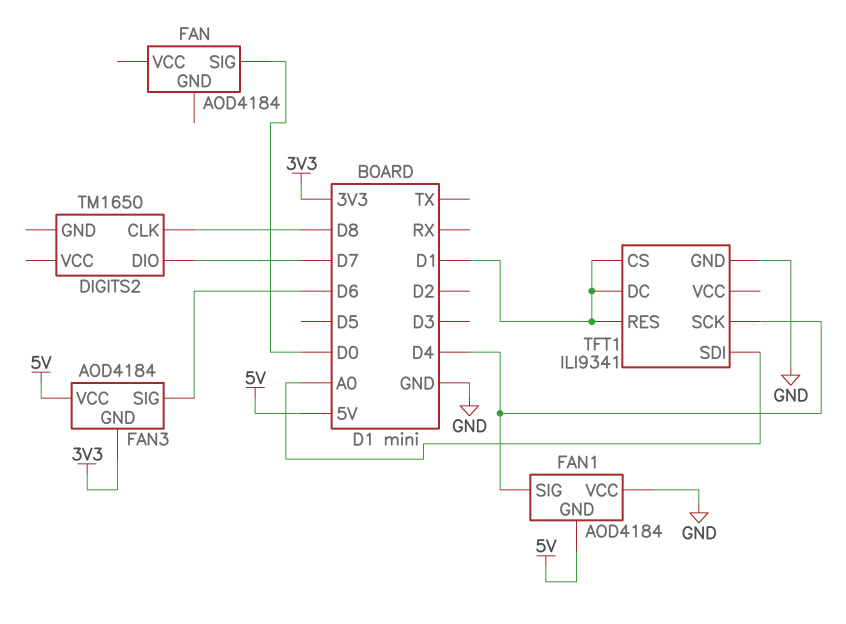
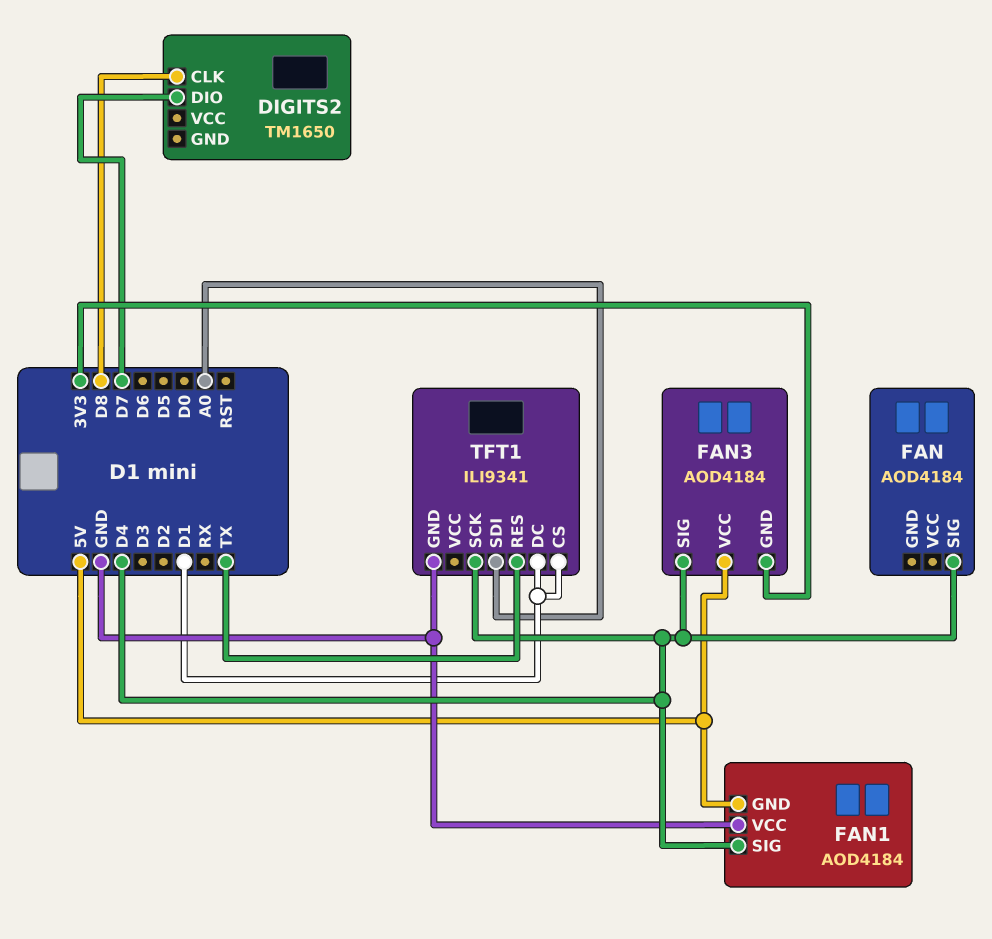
FAN pin SIG: D0 -> D4
FAN3 pin SIG: D6 -> D4
TFT1 pin RES: D1 -> TX

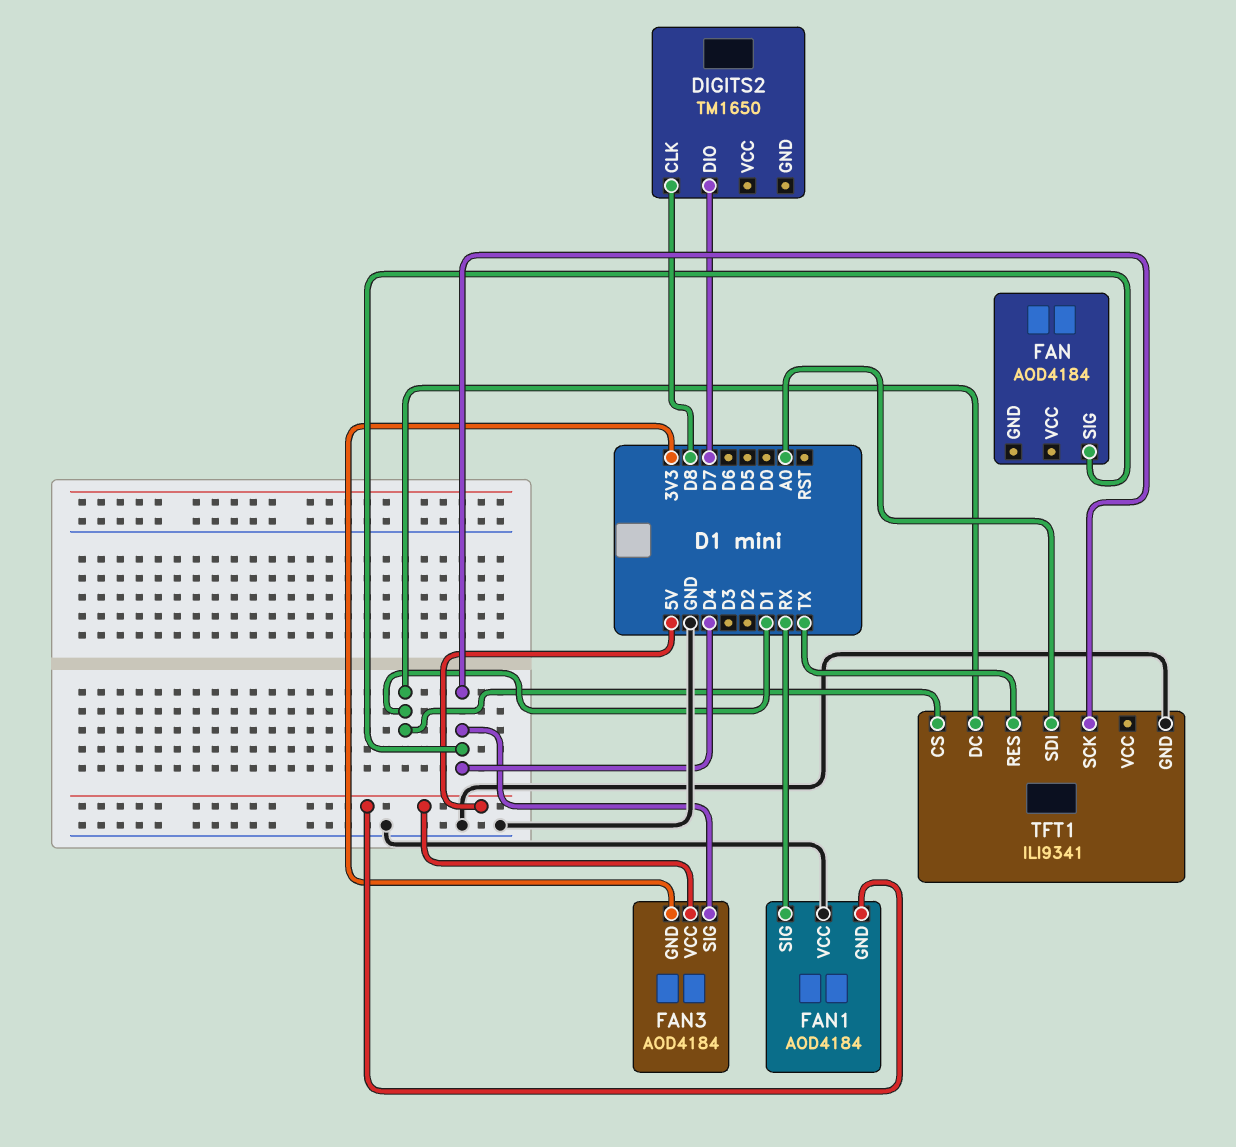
FAN1 pin SIG: D4 -> RX

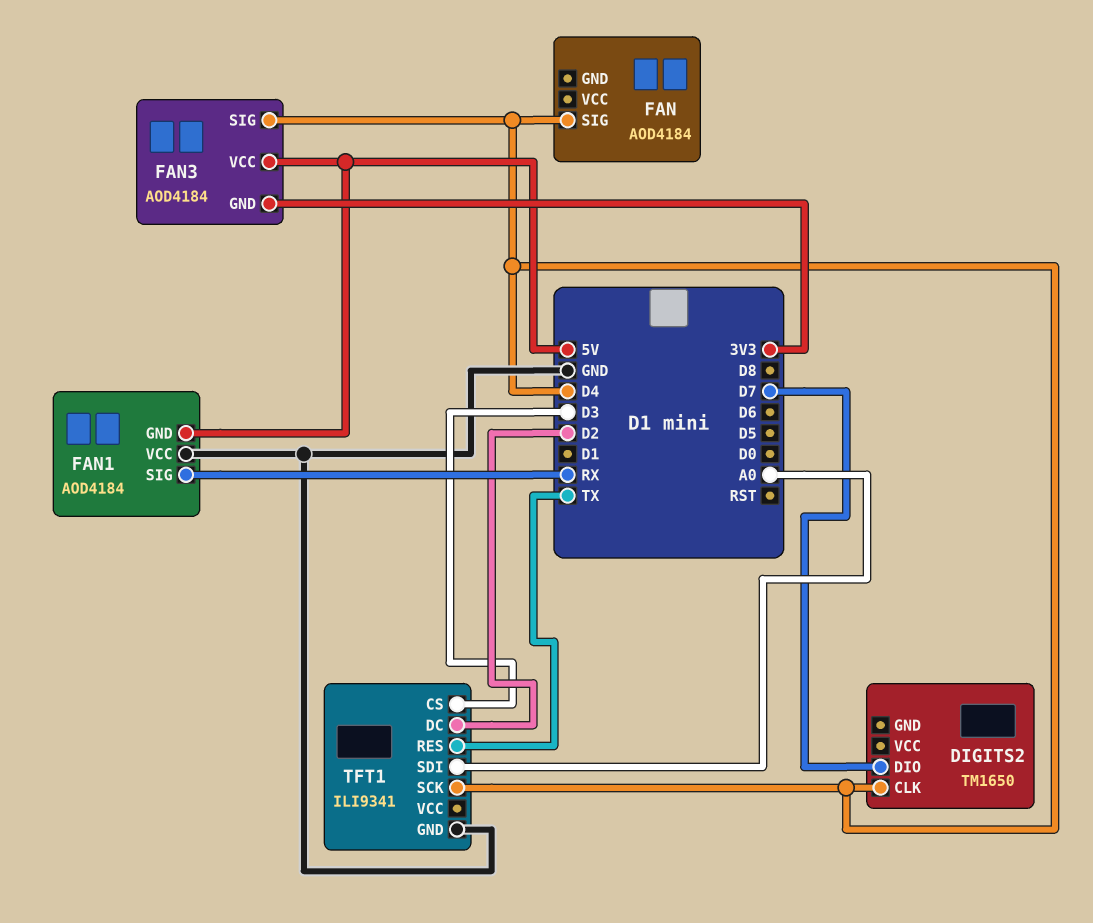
DIGITS2 pin CLK: D8 -> D4
TFT1 pin CS: D1 -> D3
TFT1 pin DC: D1 -> D2

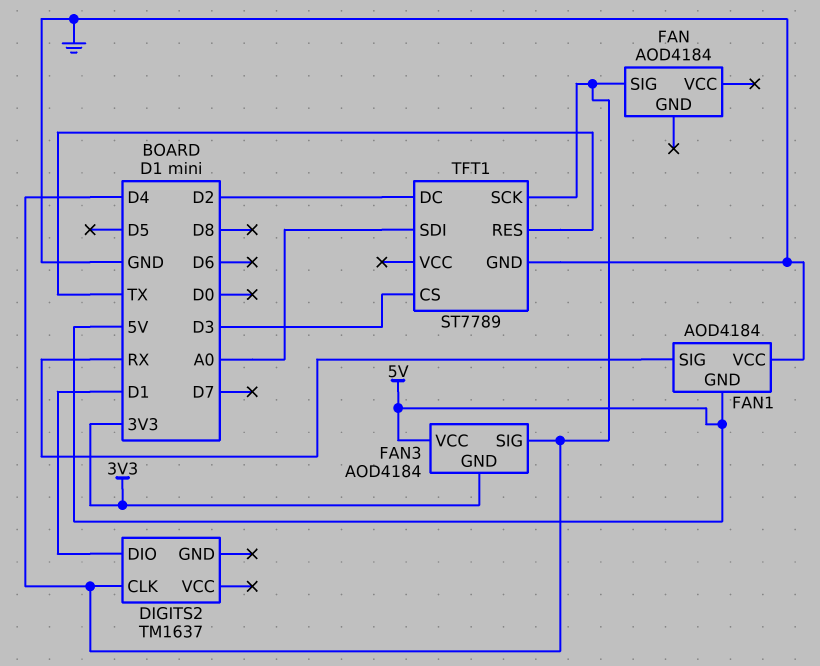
DIGITS2: TM1650 -> TM1637
DIGITS2 pin DIO: D7 -> D1
TFT1: ILI9341 -> ST7789

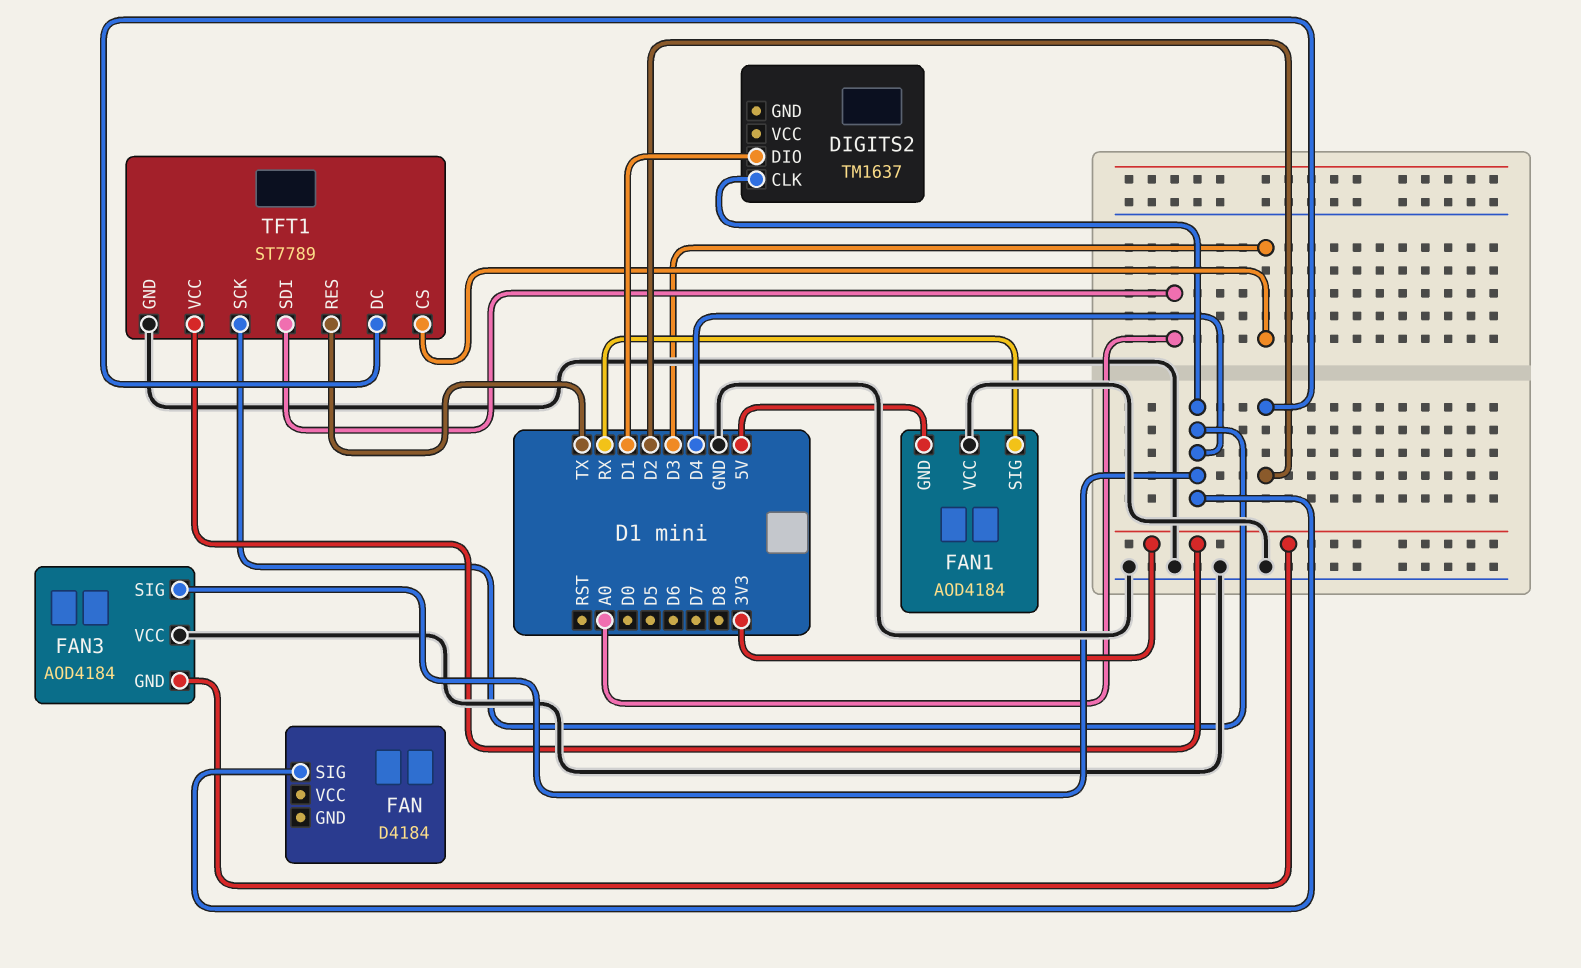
FAN: AOD4184 -> D4184
FAN3 pin VCC: 5V -> GND
TFT1 pin VCC: none -> 3V3

